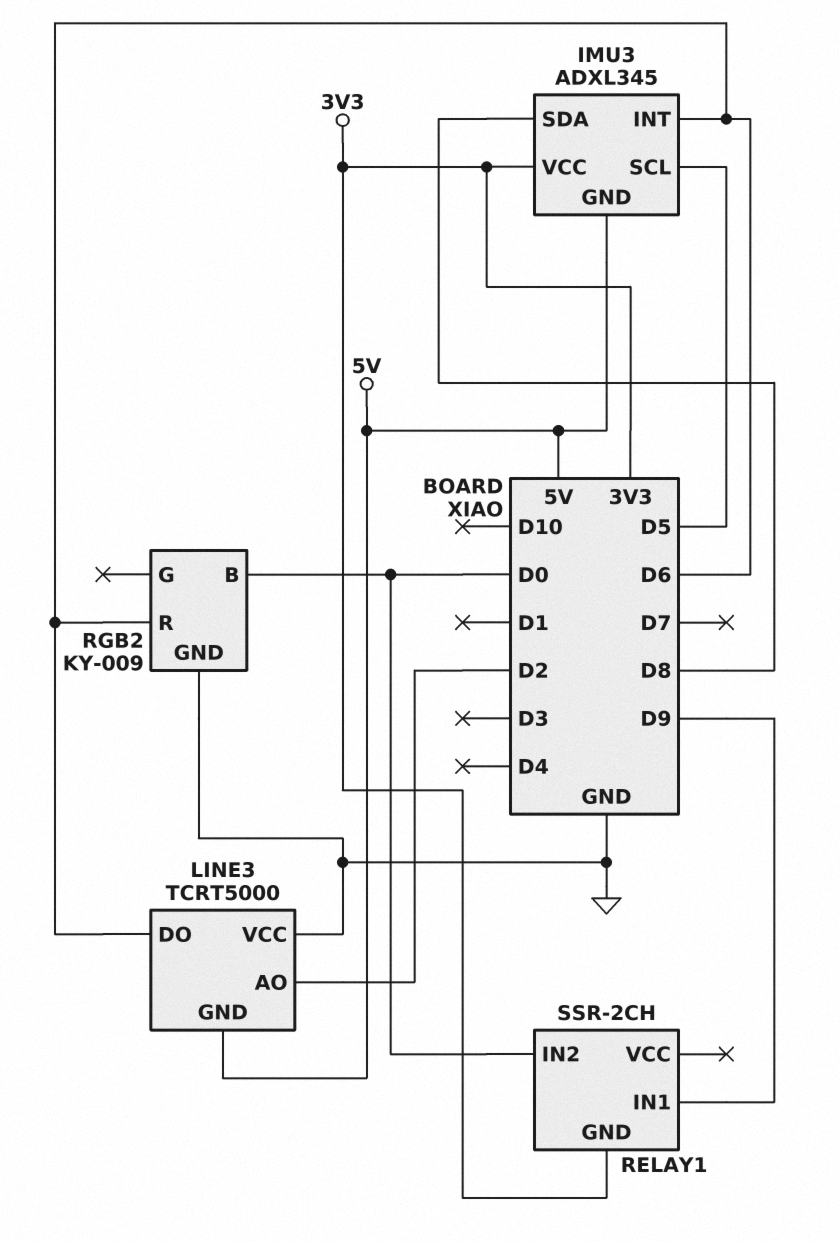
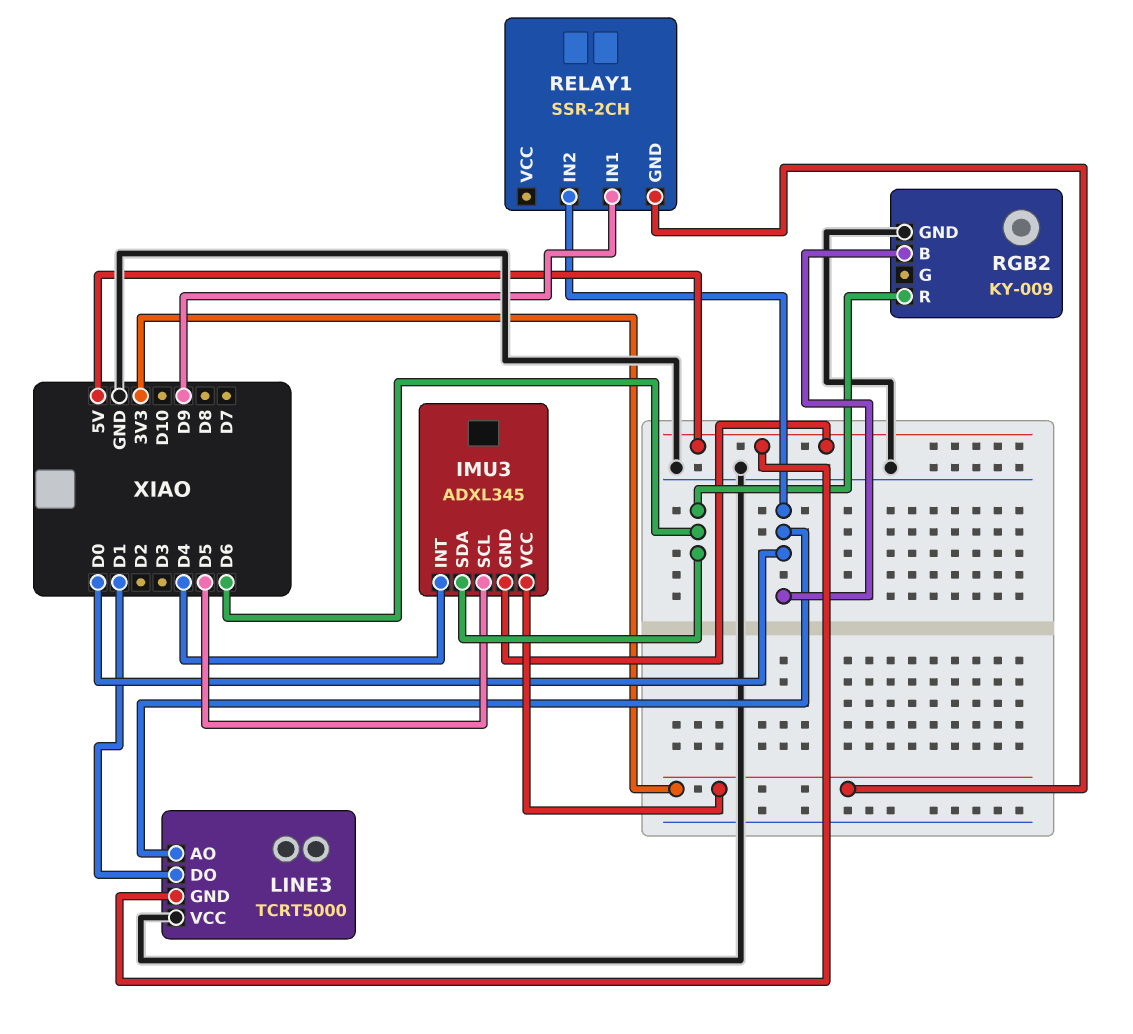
IMU3 pin INT: D6 -> D4
IMU3 pin SDA: D8 -> D6
LINE3 pin AO: D2 -> D0
LINE3 pin DO: D6 -> D1

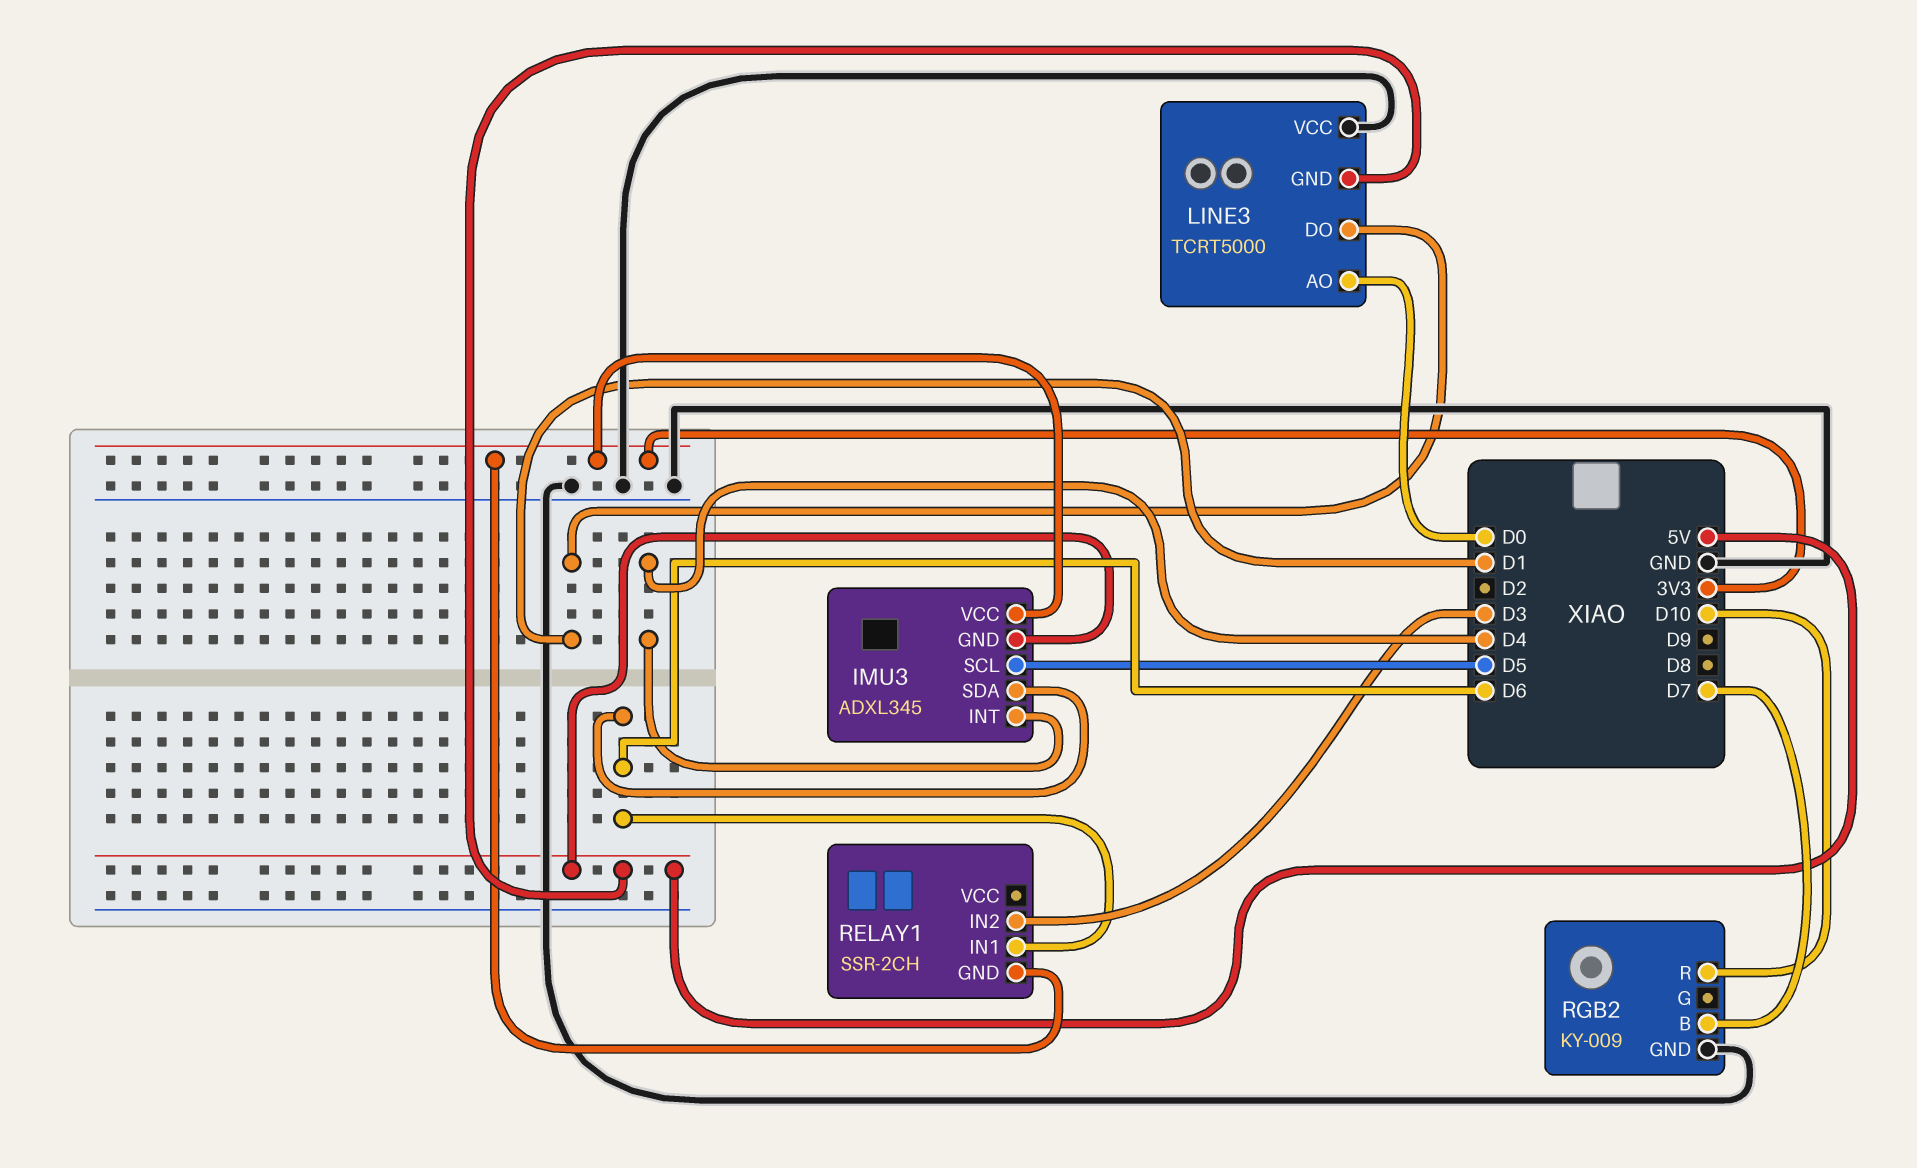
RELAY1 pin IN1: D9 -> D6
RELAY1 pin IN2: D0 -> D3
RGB2 pin B: D0 -> D7
RGB2 pin R: D6 -> D10

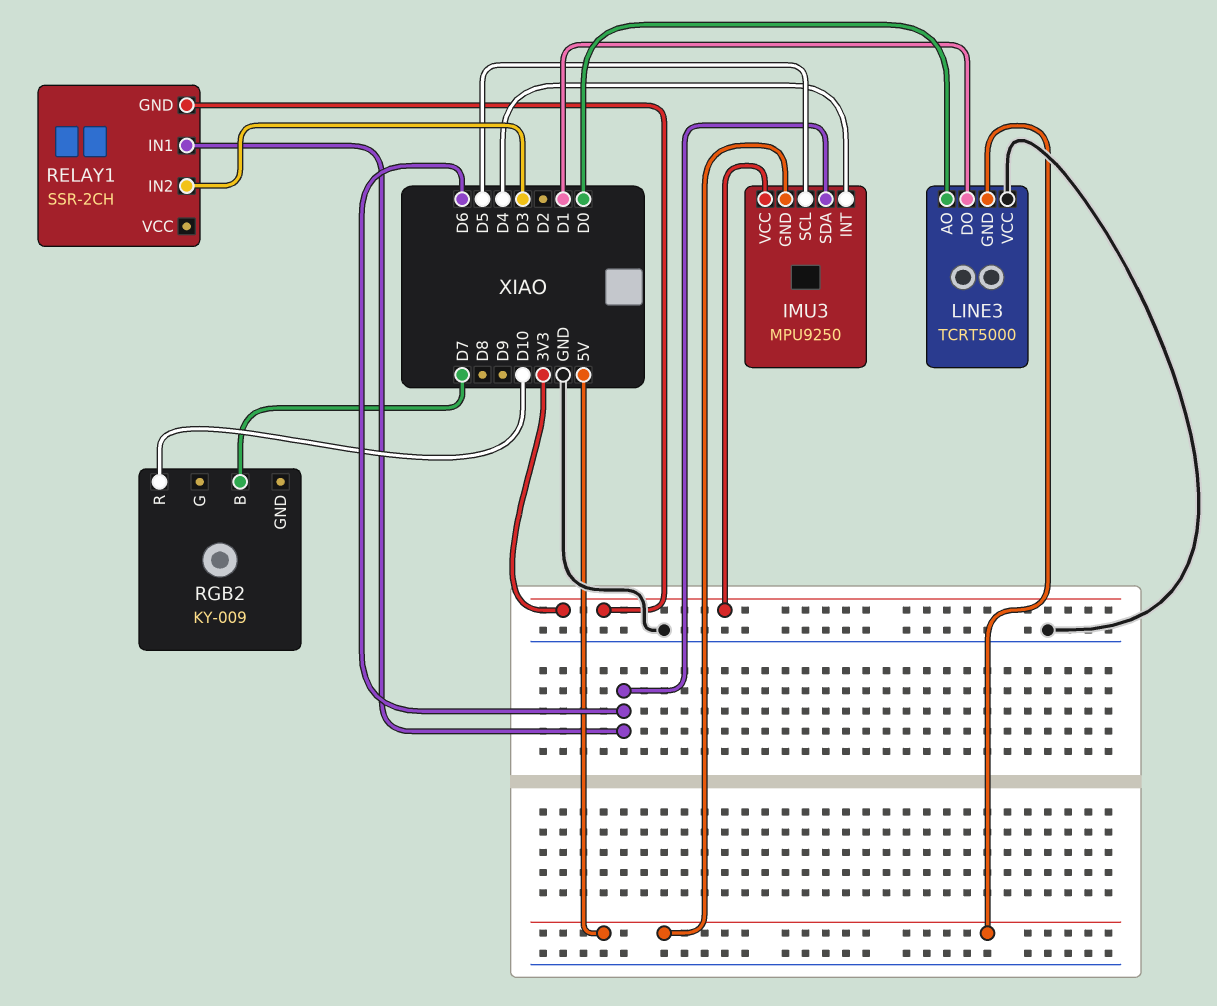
IMU3: ADXL345 -> MPU9250
RGB2 pin GND: GND -> none

